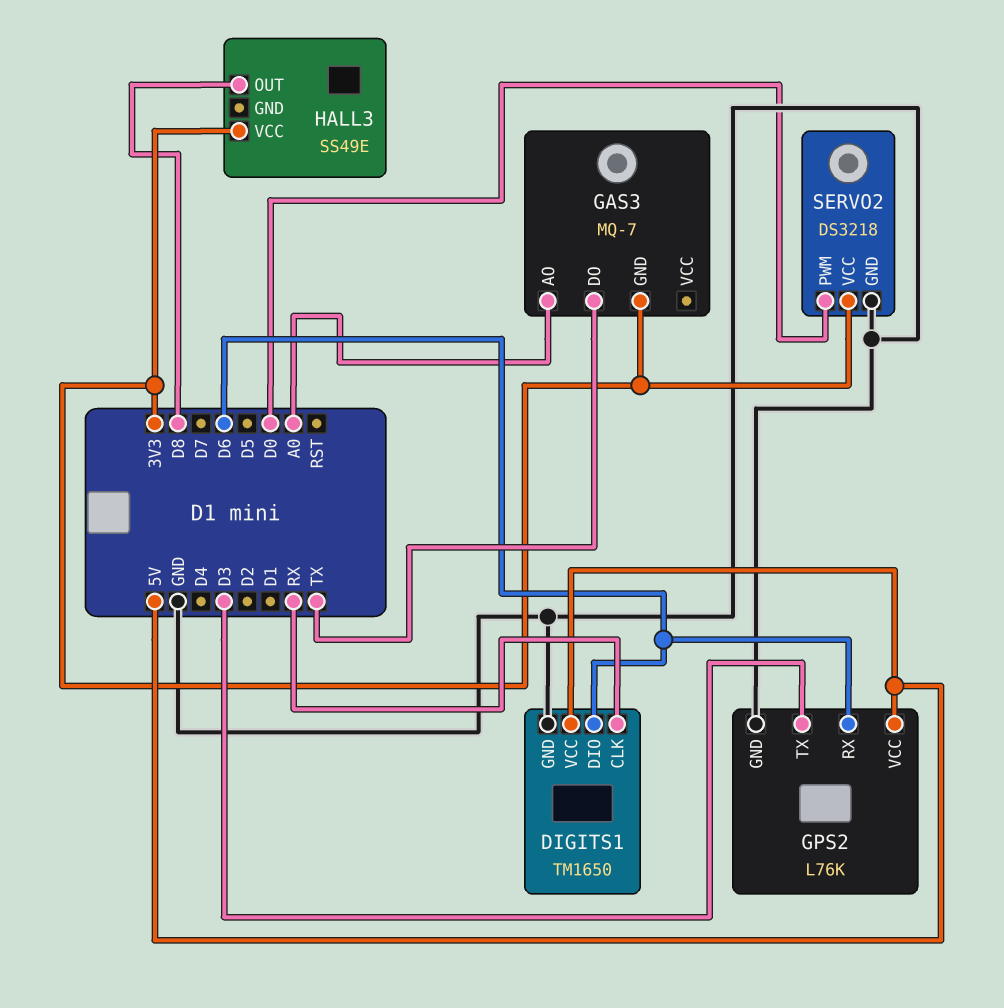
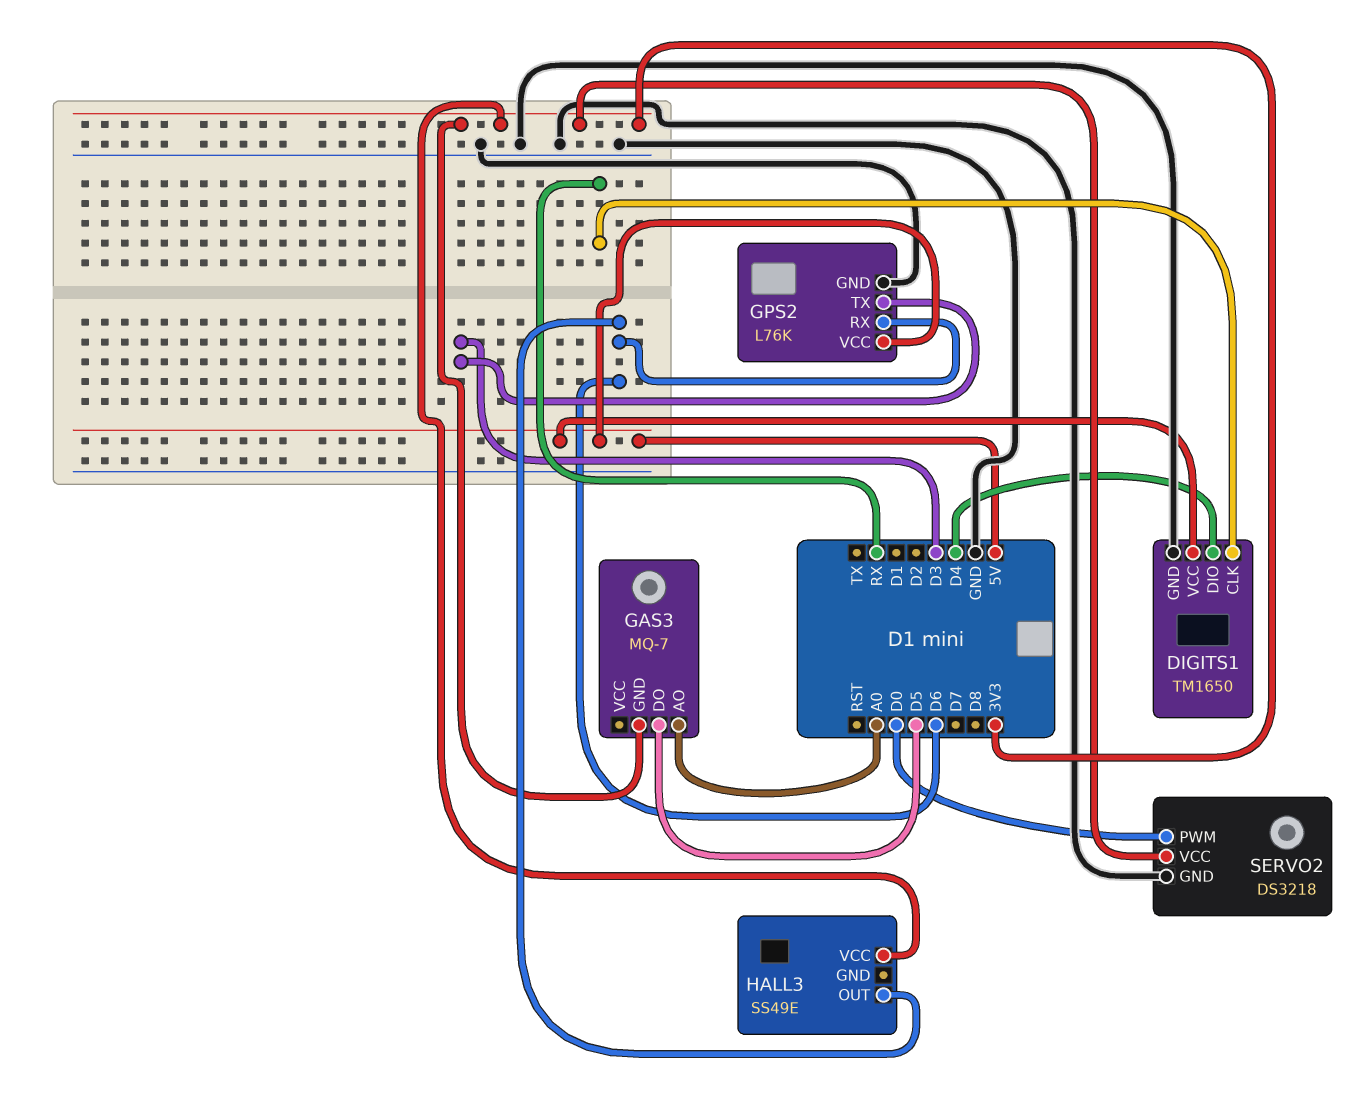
DIGITS1 pin DIO: D6 -> D4
GAS3 pin DO: TX -> D5
HALL3 pin OUT: D8 -> D6

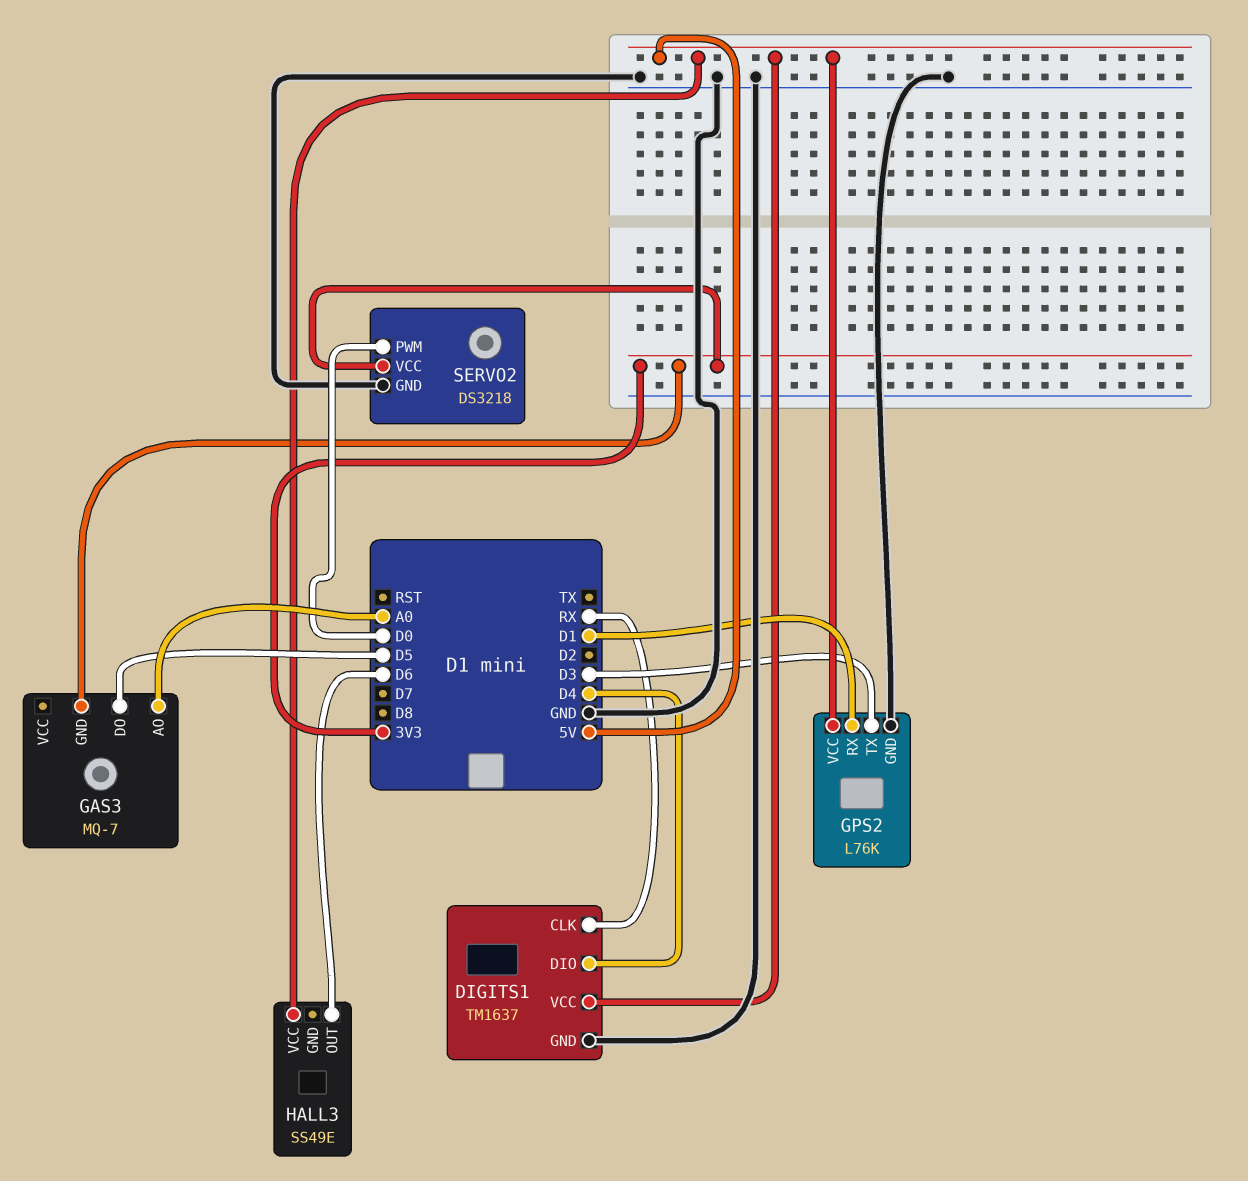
DIGITS1: TM1650 -> TM1637
GPS2 pin RX: D6 -> D1
HALL3 pin VCC: 3V3 -> 5V

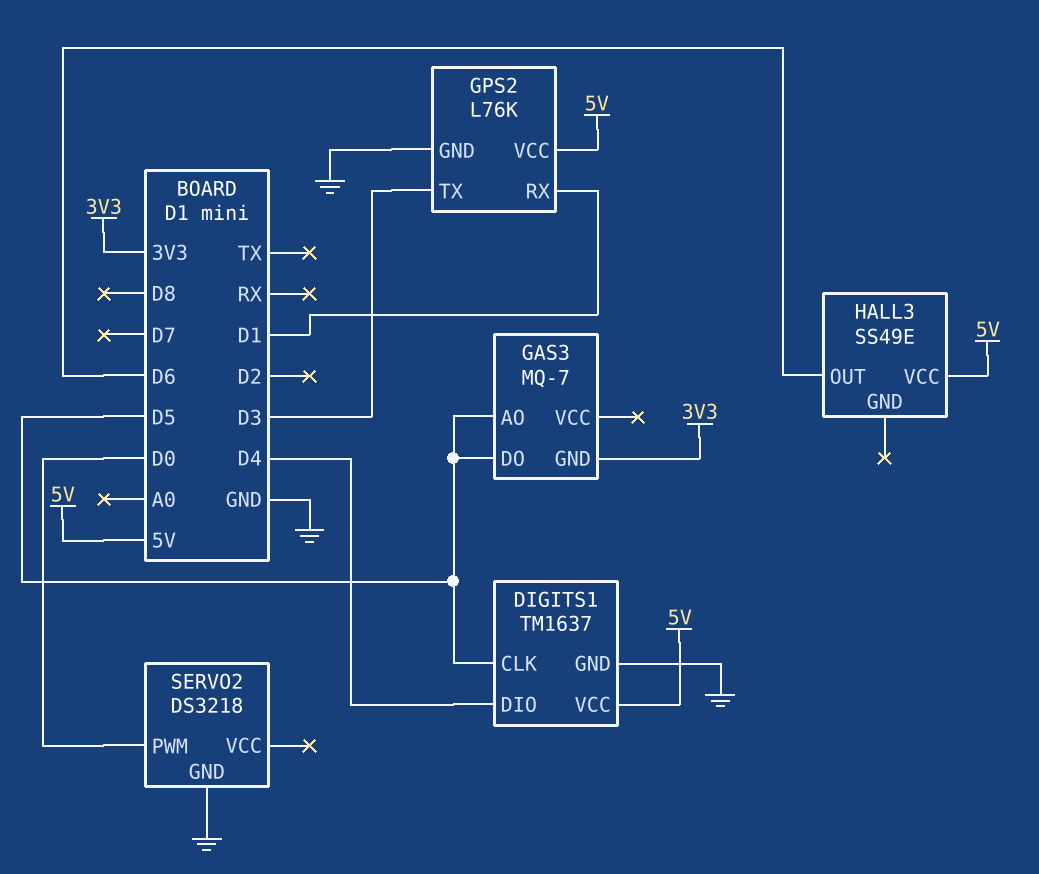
DIGITS1 pin CLK: RX -> D5
GAS3 pin AO: A0 -> D5
SERVO2 pin VCC: 3V3 -> none

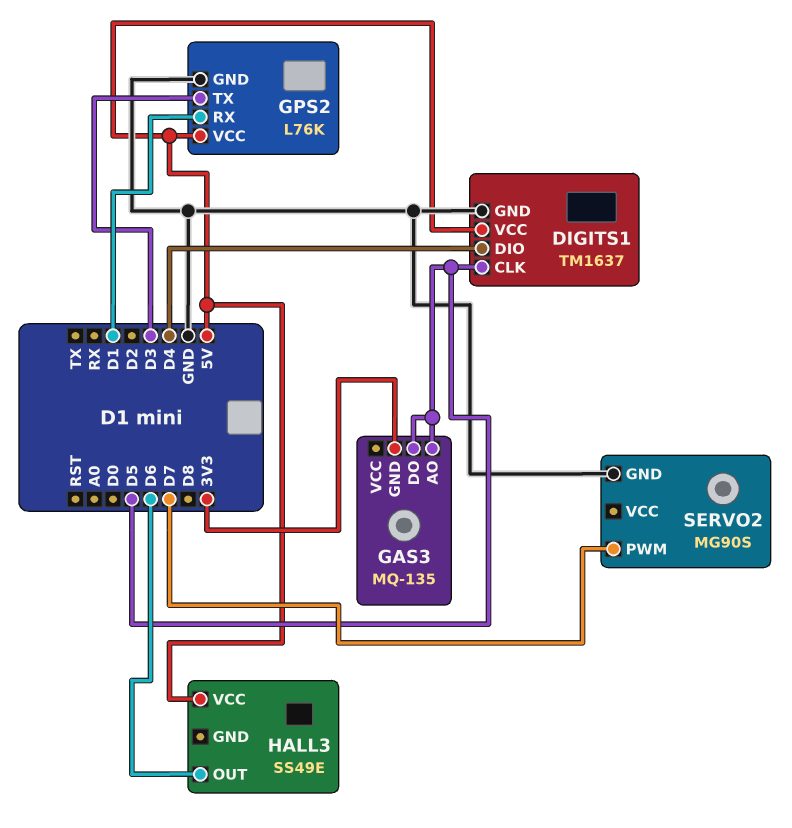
GAS3: MQ-7 -> MQ-135
SERVO2: DS3218 -> MG90S
SERVO2 pin PWM: D0 -> D7

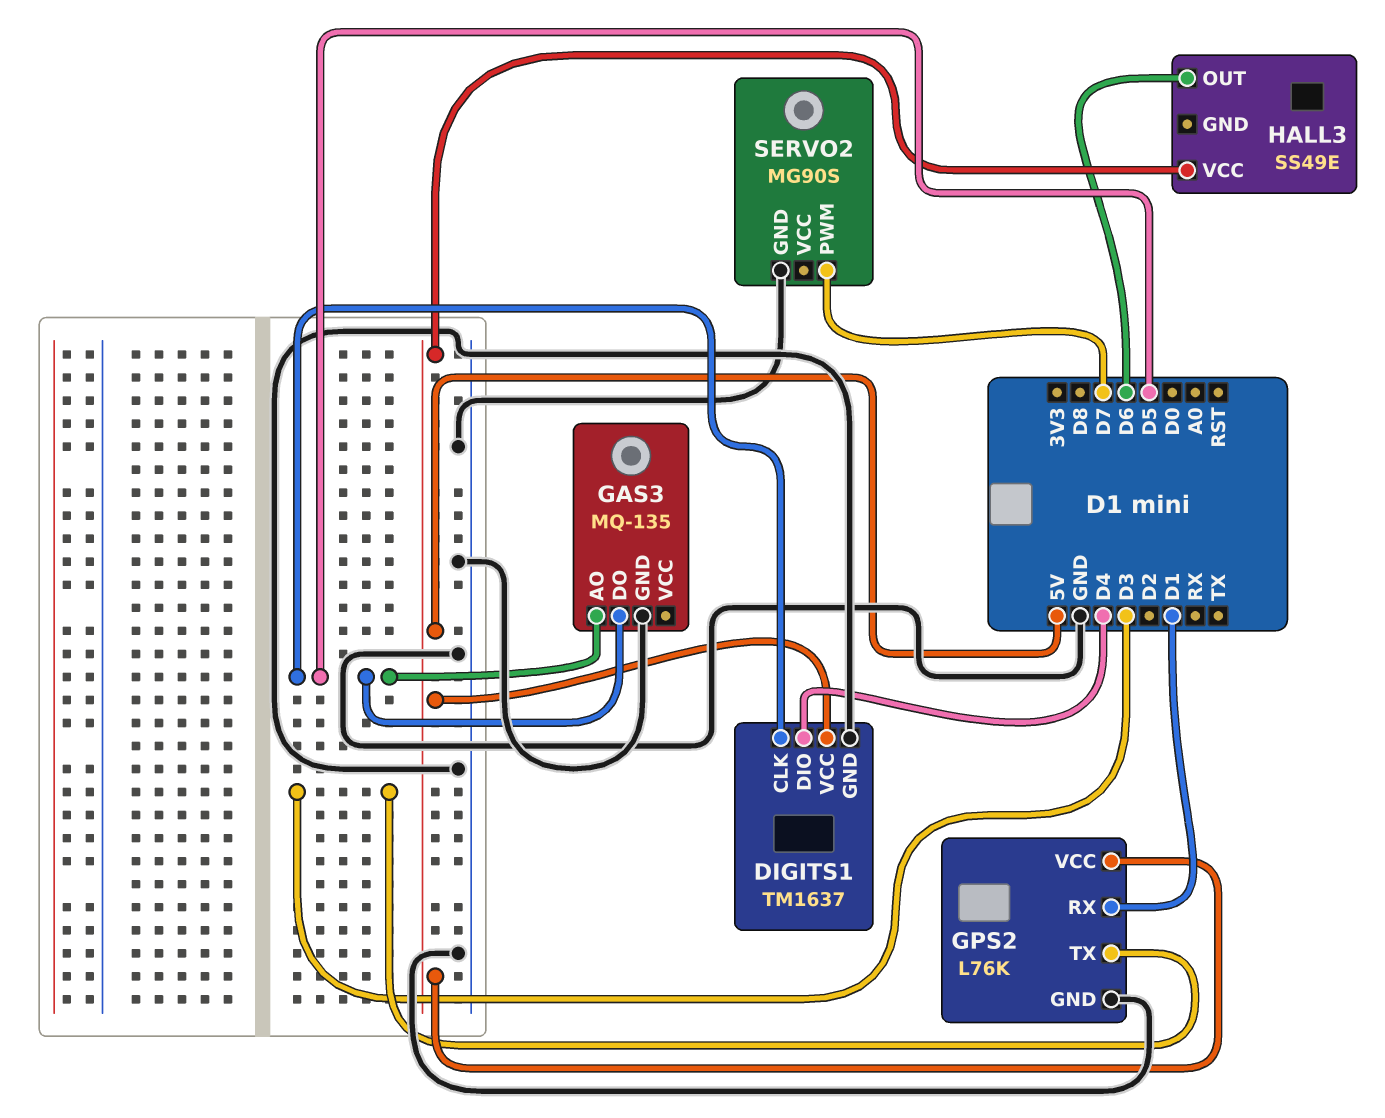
GAS3 pin GND: 3V3 -> GND

